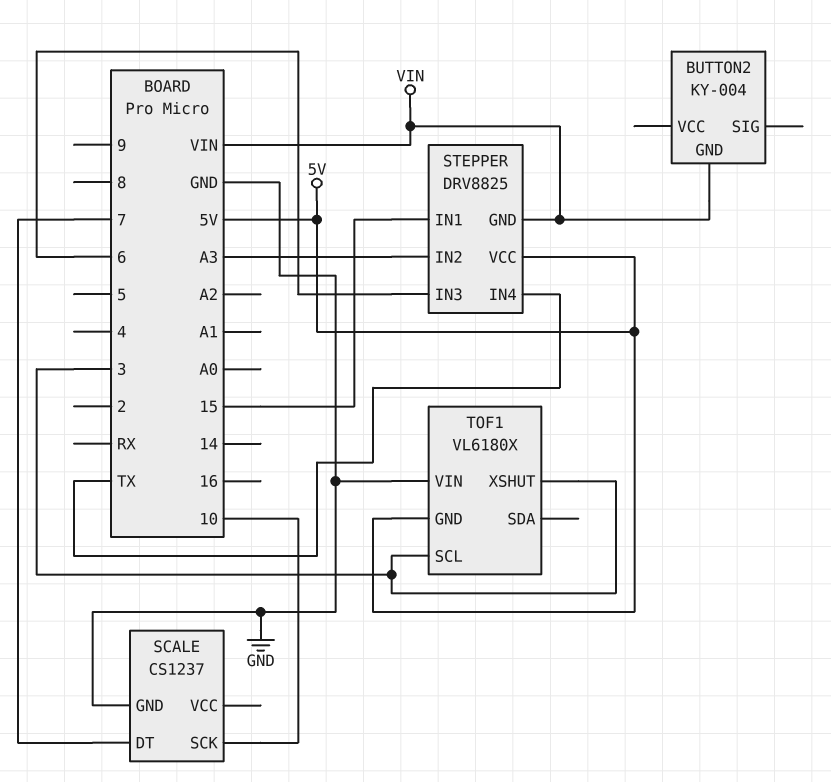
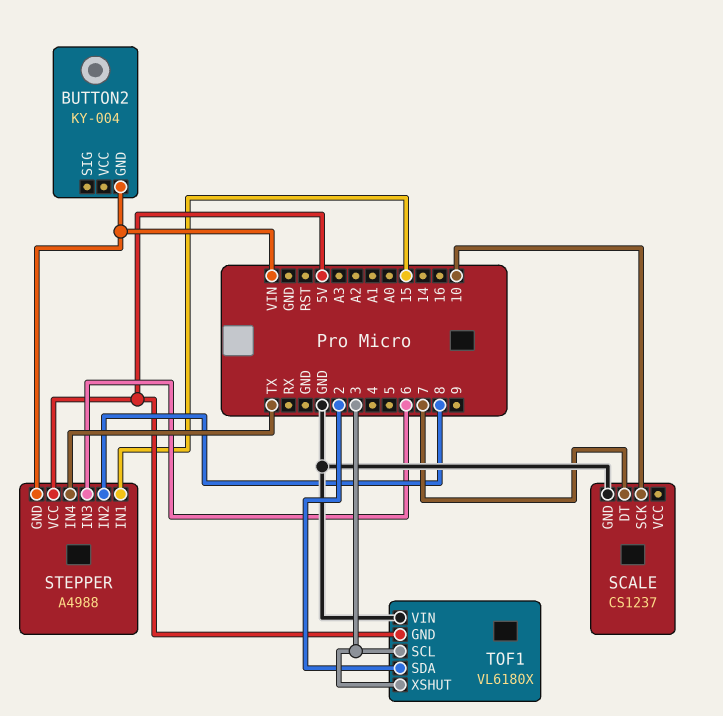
STEPPER: DRV8825 -> A4988
STEPPER pin IN2: A3 -> 8
TOF1 pin SDA: none -> 2

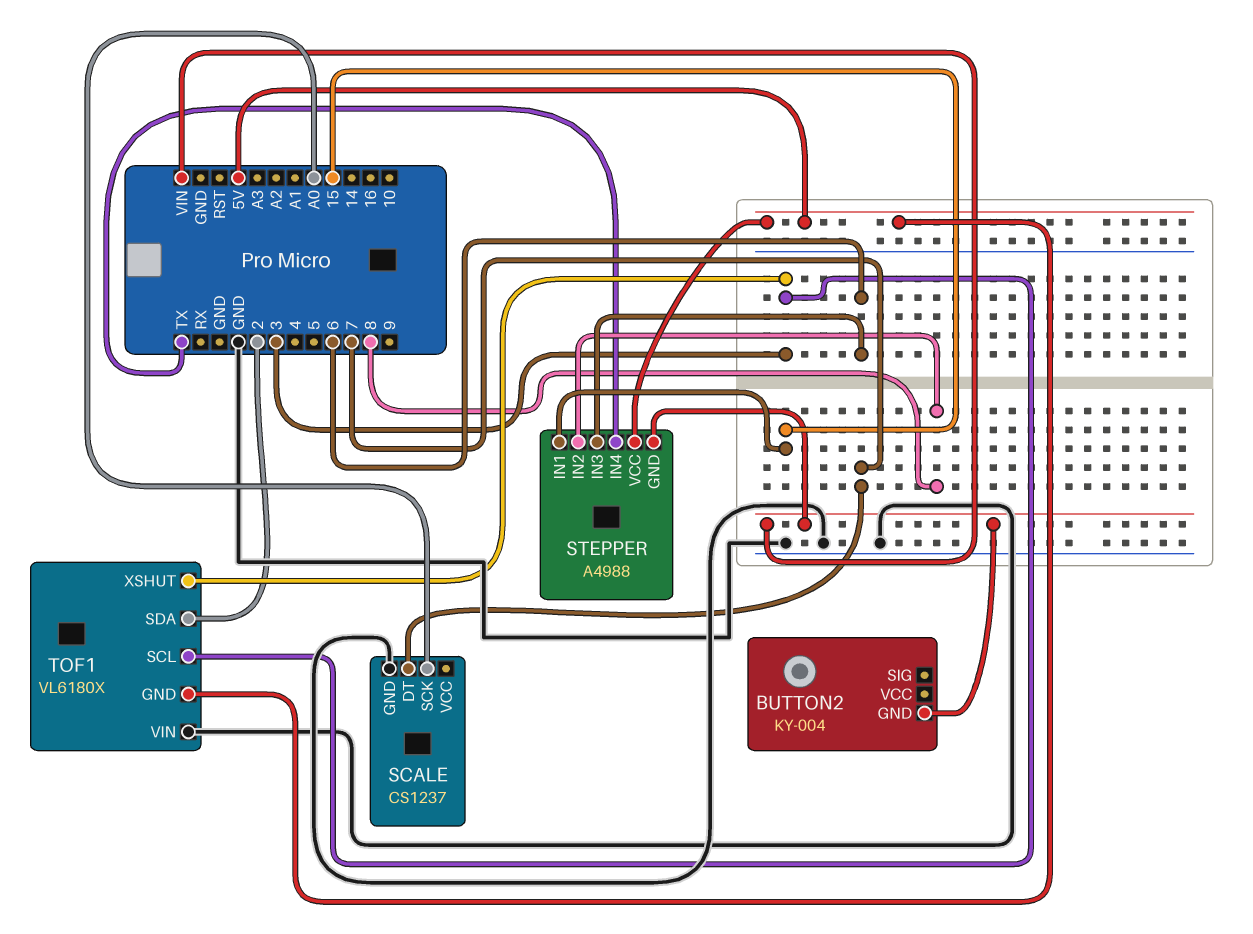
SCALE pin SCK: 10 -> A0

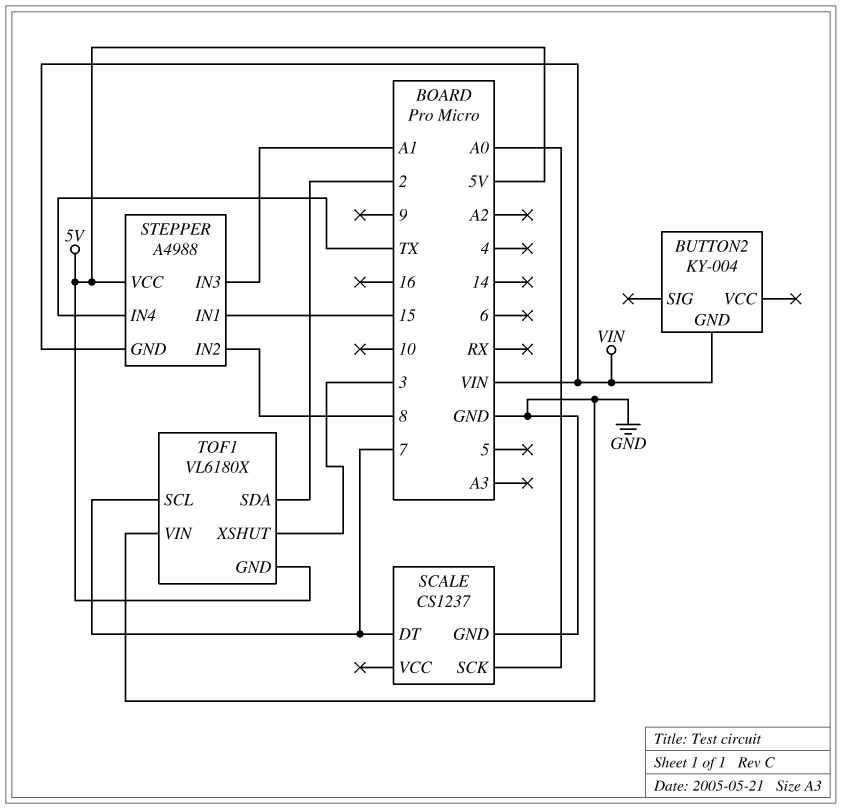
STEPPER pin IN3: 6 -> A1
TOF1 pin SCL: 3 -> 7

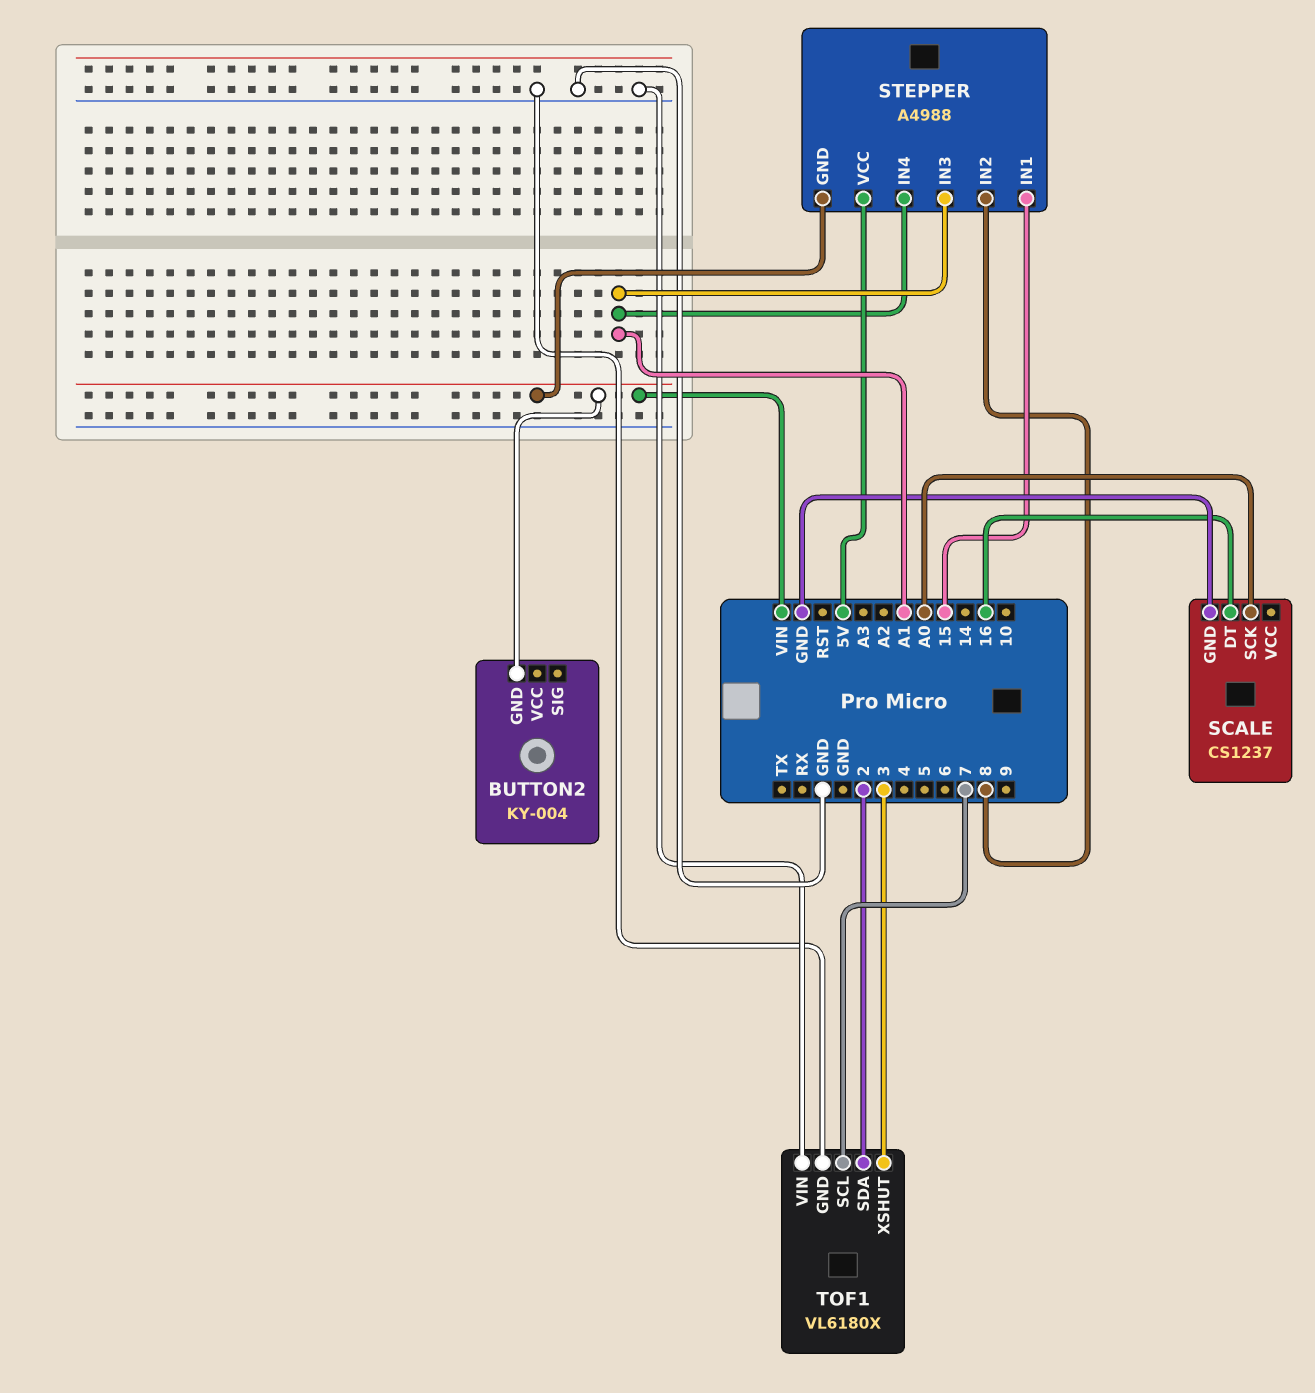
SCALE pin DT: 7 -> 16
STEPPER pin IN4: TX -> A1
TOF1 pin GND: 5V -> GND

